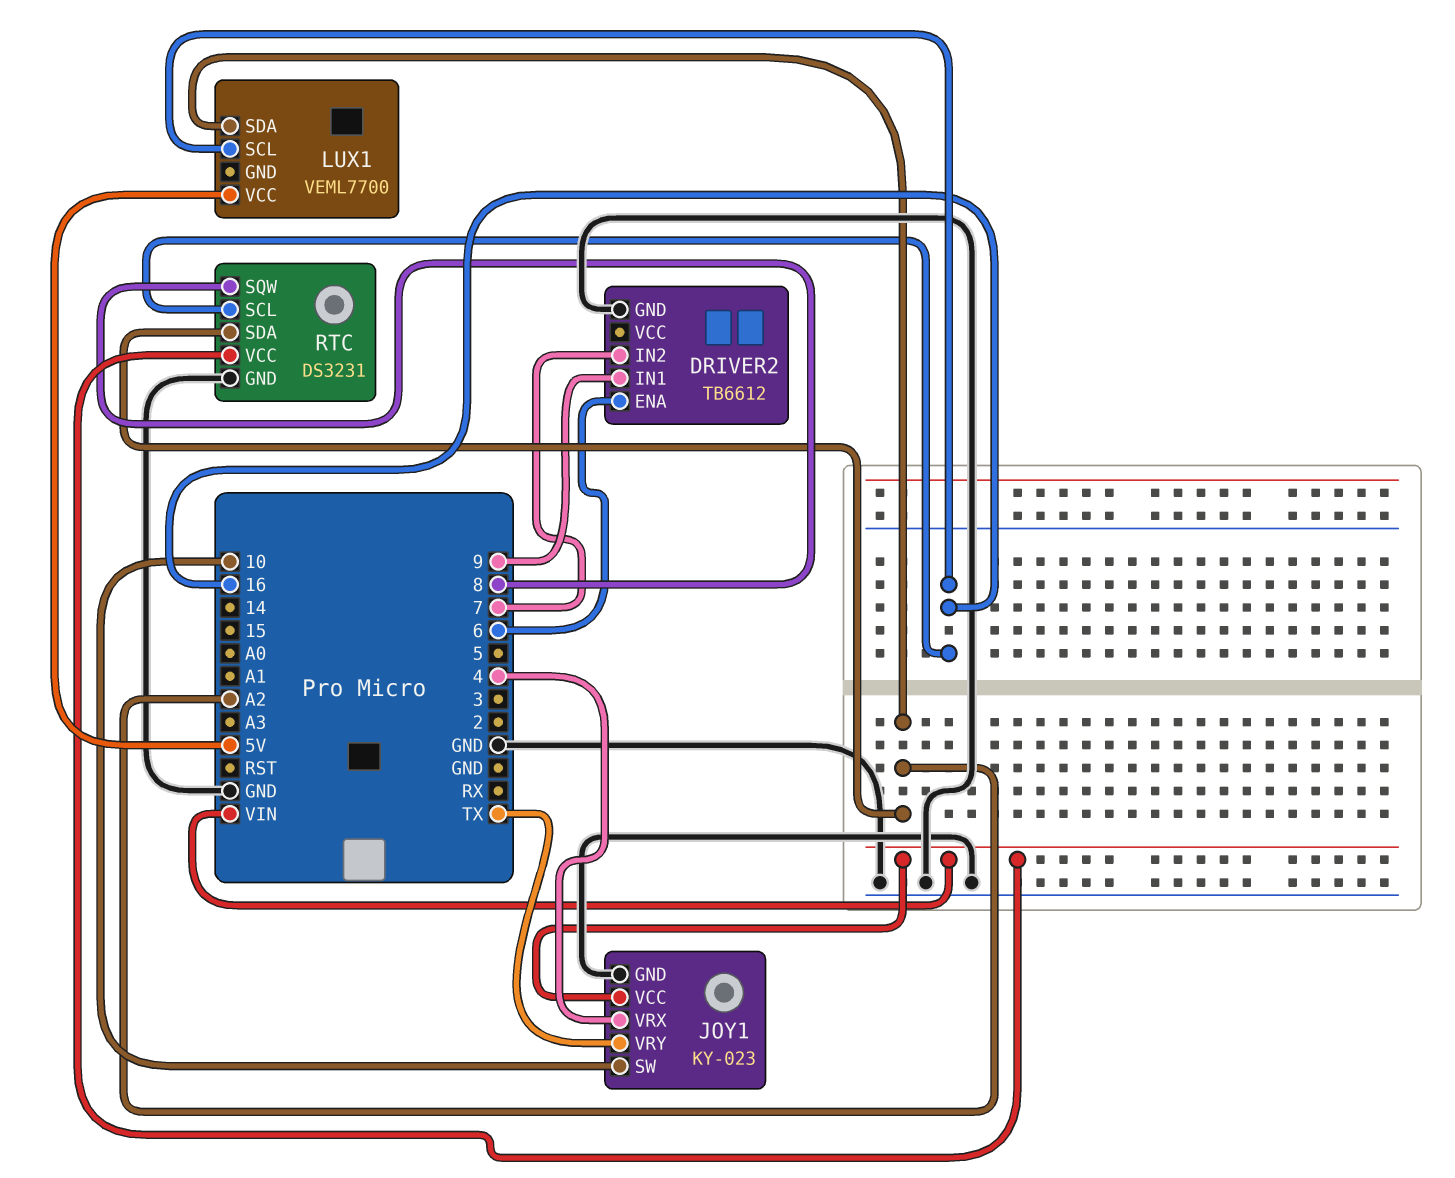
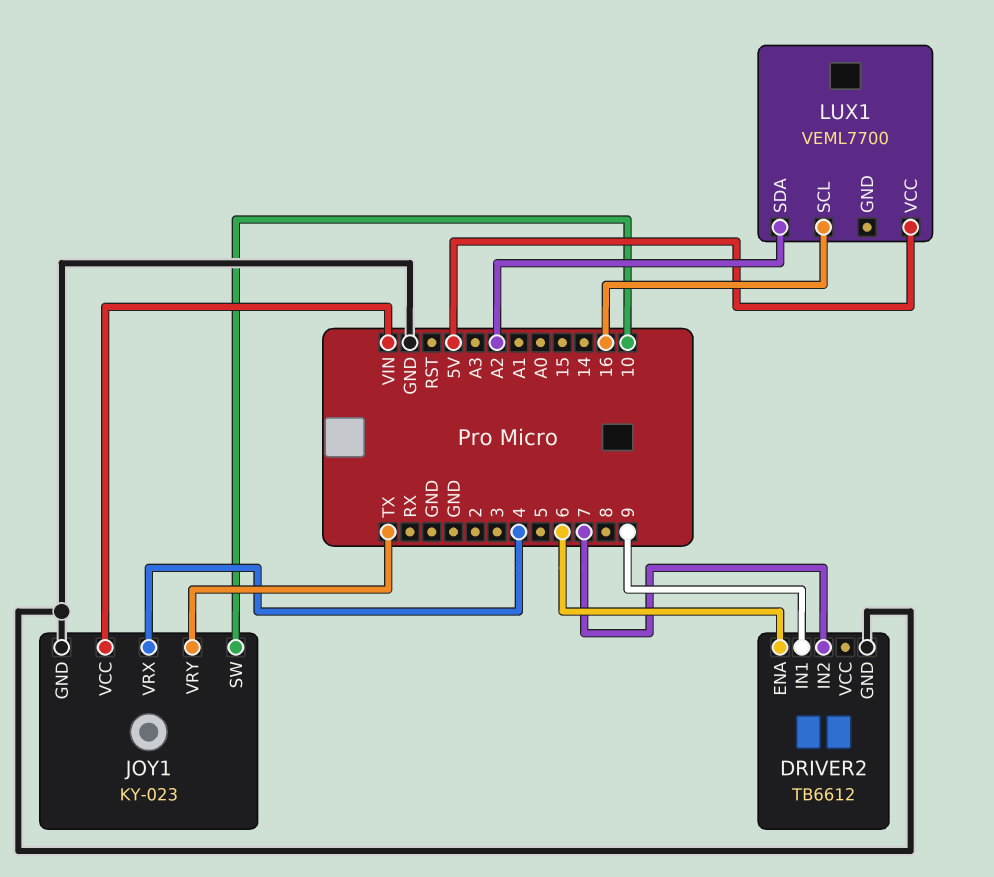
RTC: DS3231 -> none
RTC pin GND: GND -> none
RTC pin SCL: 16 -> none
RTC pin SDA: A2 -> none
RTC pin SQW: 8 -> none
RTC pin VCC: VIN -> none

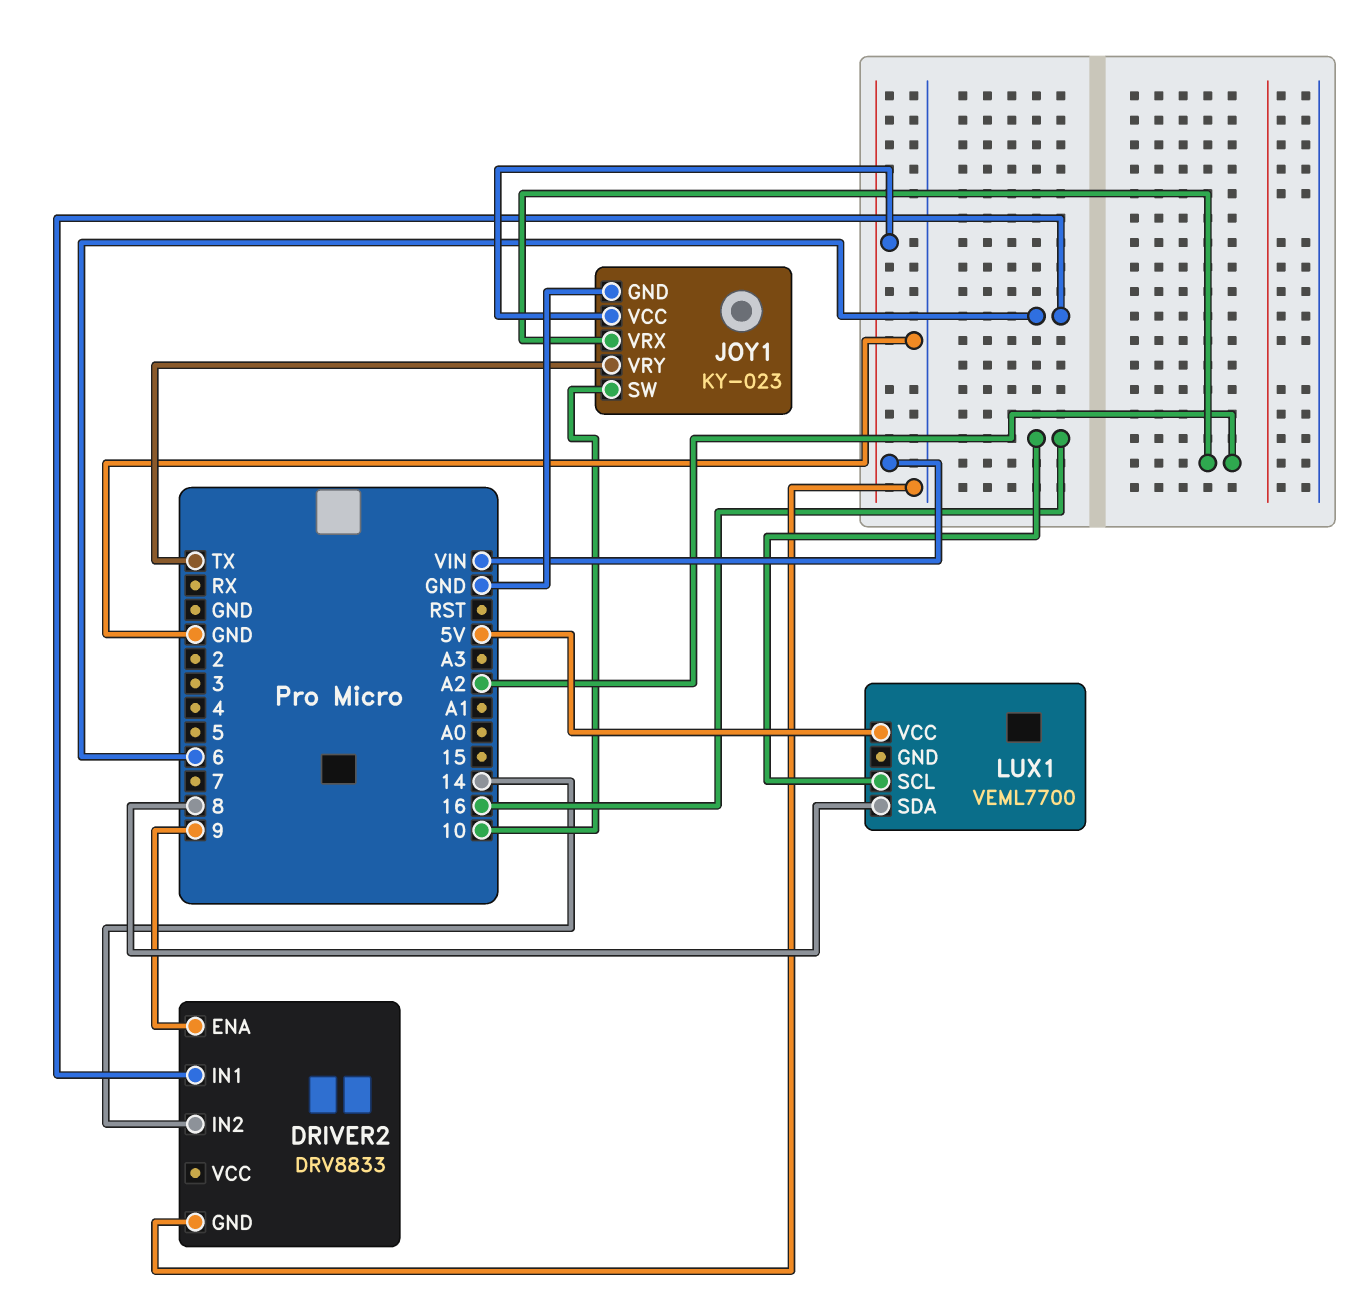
DRIVER2: TB6612 -> DRV8833
DRIVER2 pin ENA: 6 -> 9
DRIVER2 pin IN1: 9 -> 6
DRIVER2 pin IN2: 7 -> 14
JOY1 pin VRX: 4 -> A2
LUX1 pin SDA: A2 -> 8

